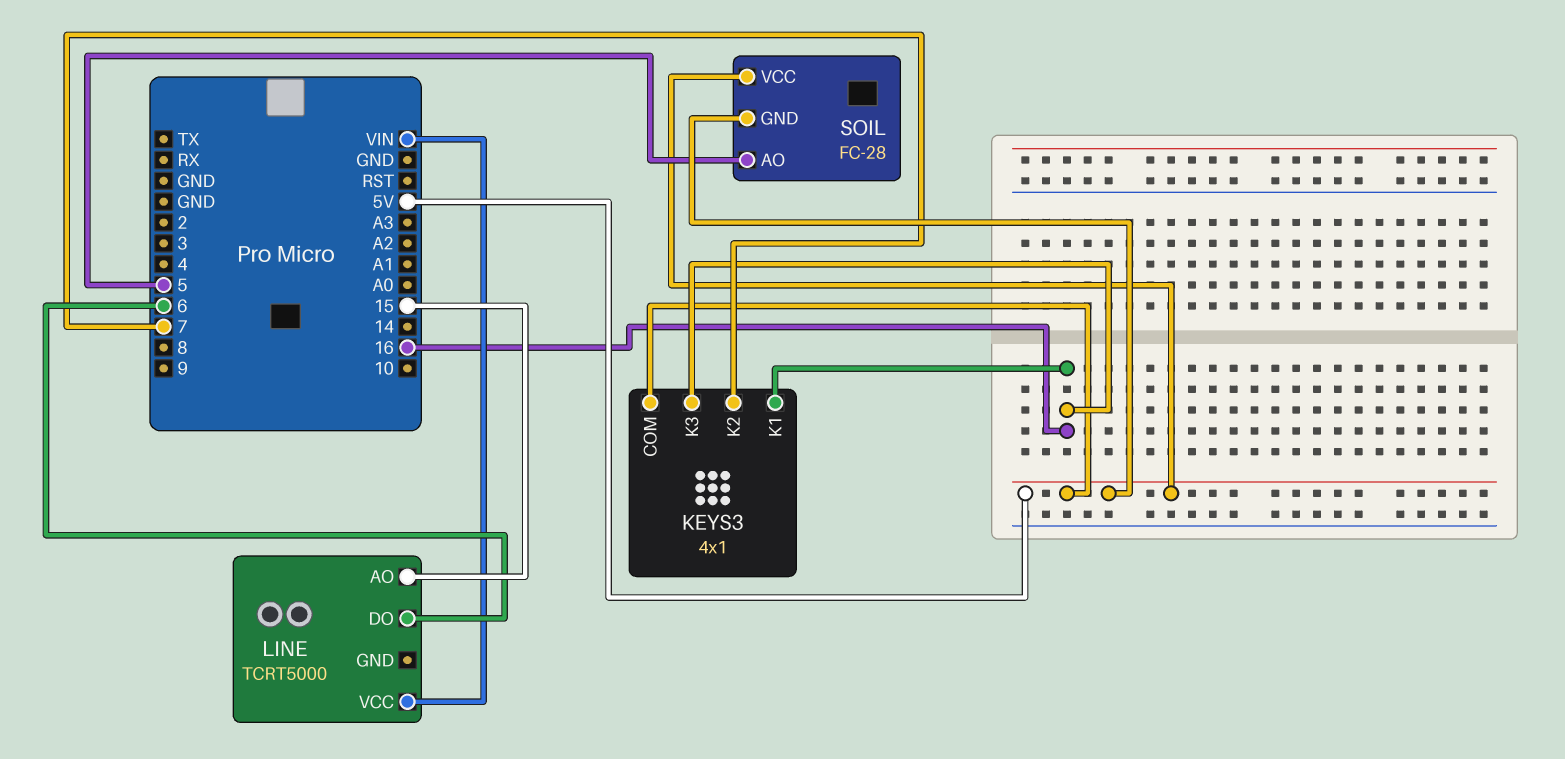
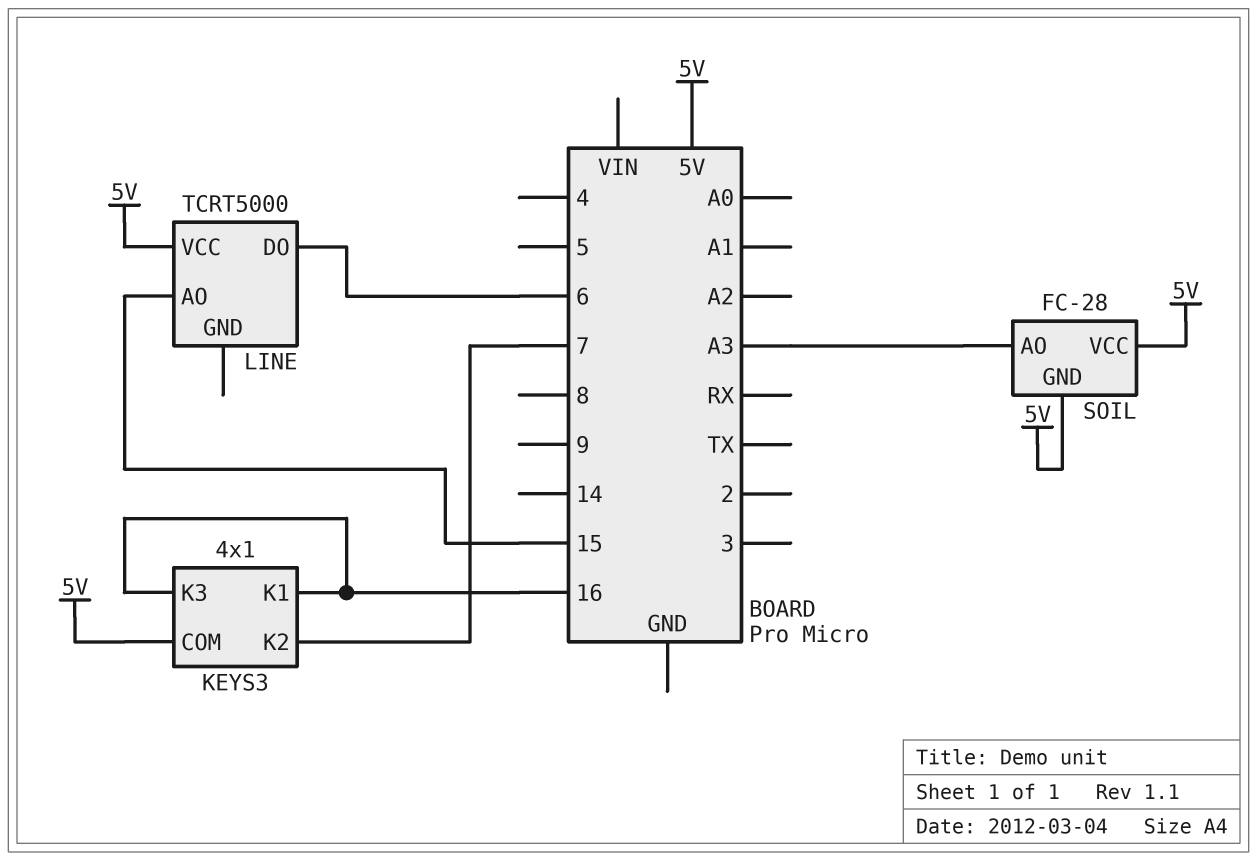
LINE pin VCC: VIN -> 5V
SOIL pin AO: 5 -> A3

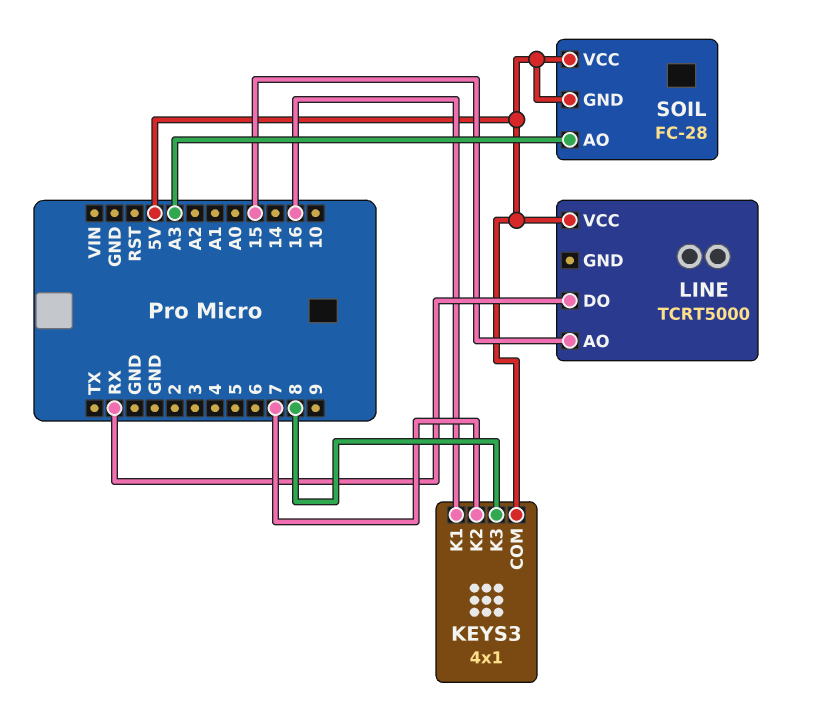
KEYS3 pin K3: 16 -> 8
LINE pin DO: 6 -> RX

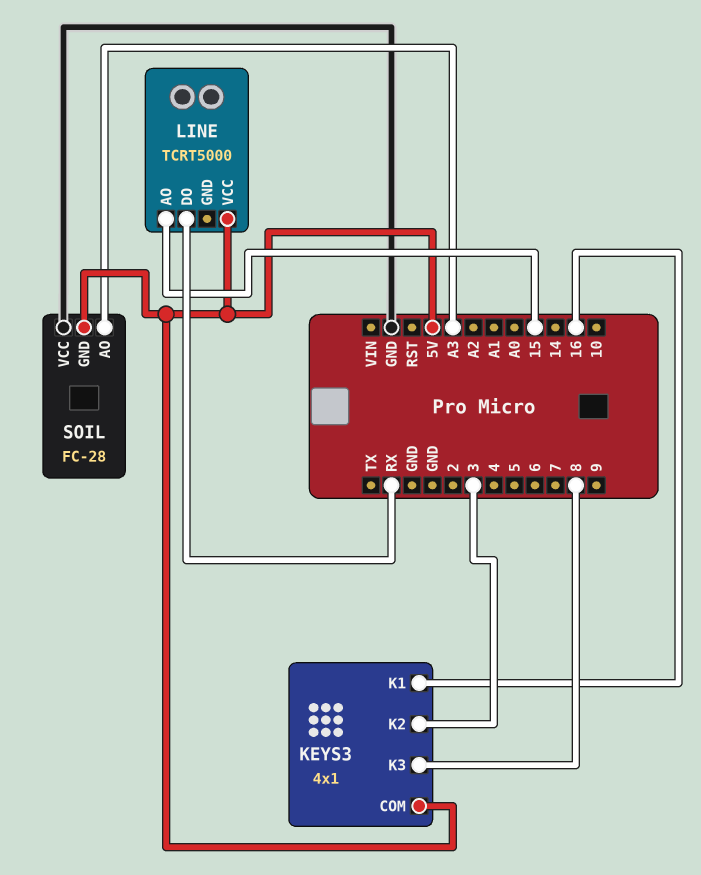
KEYS3 pin K2: 7 -> 3
SOIL pin VCC: 5V -> GND

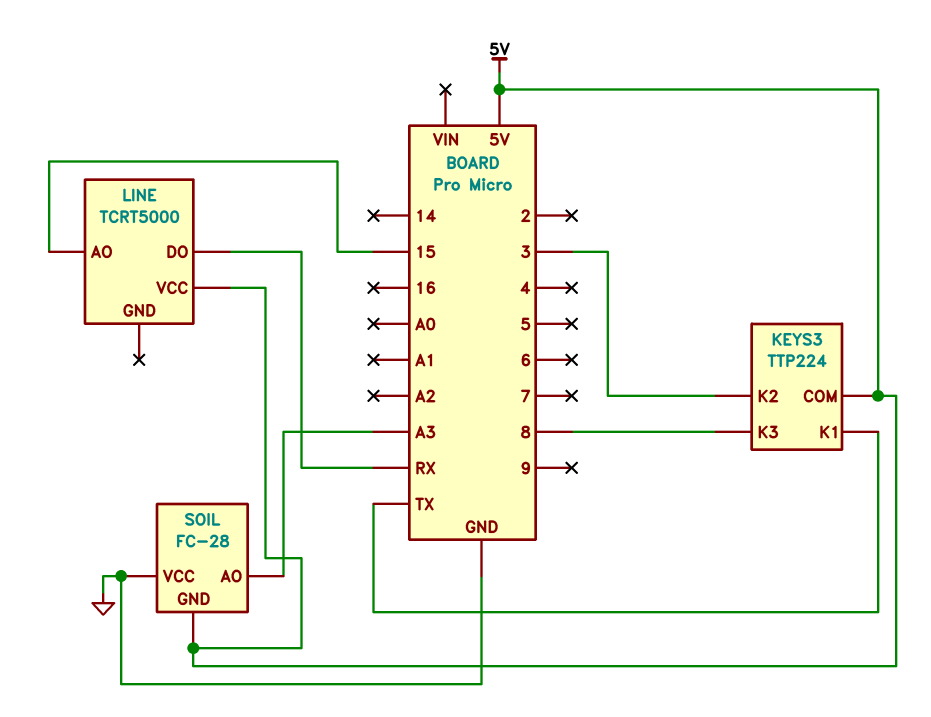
KEYS3: 4x1 -> TTP224
KEYS3 pin K1: 16 -> TX

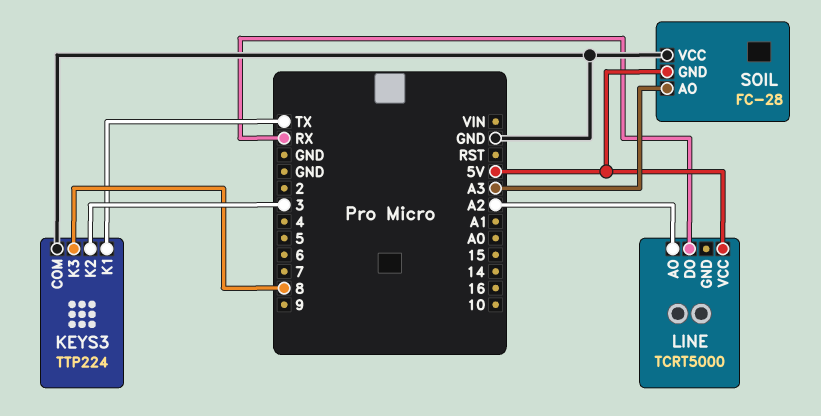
KEYS3 pin COM: 5V -> GND
LINE pin AO: 15 -> A2

